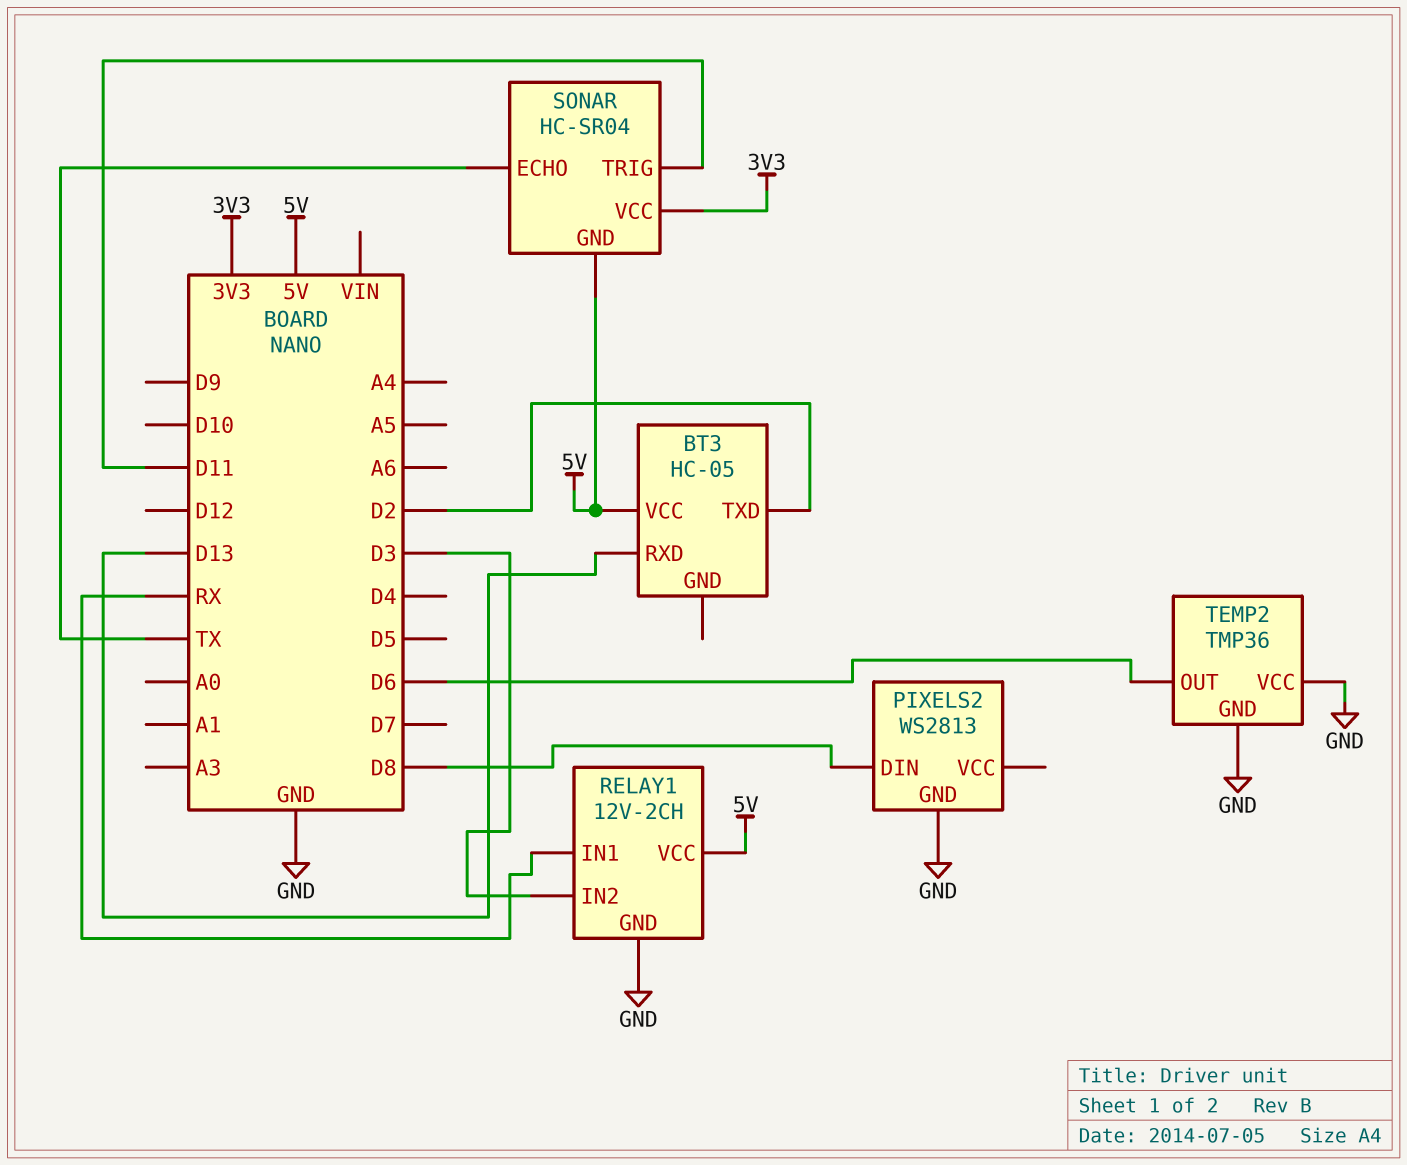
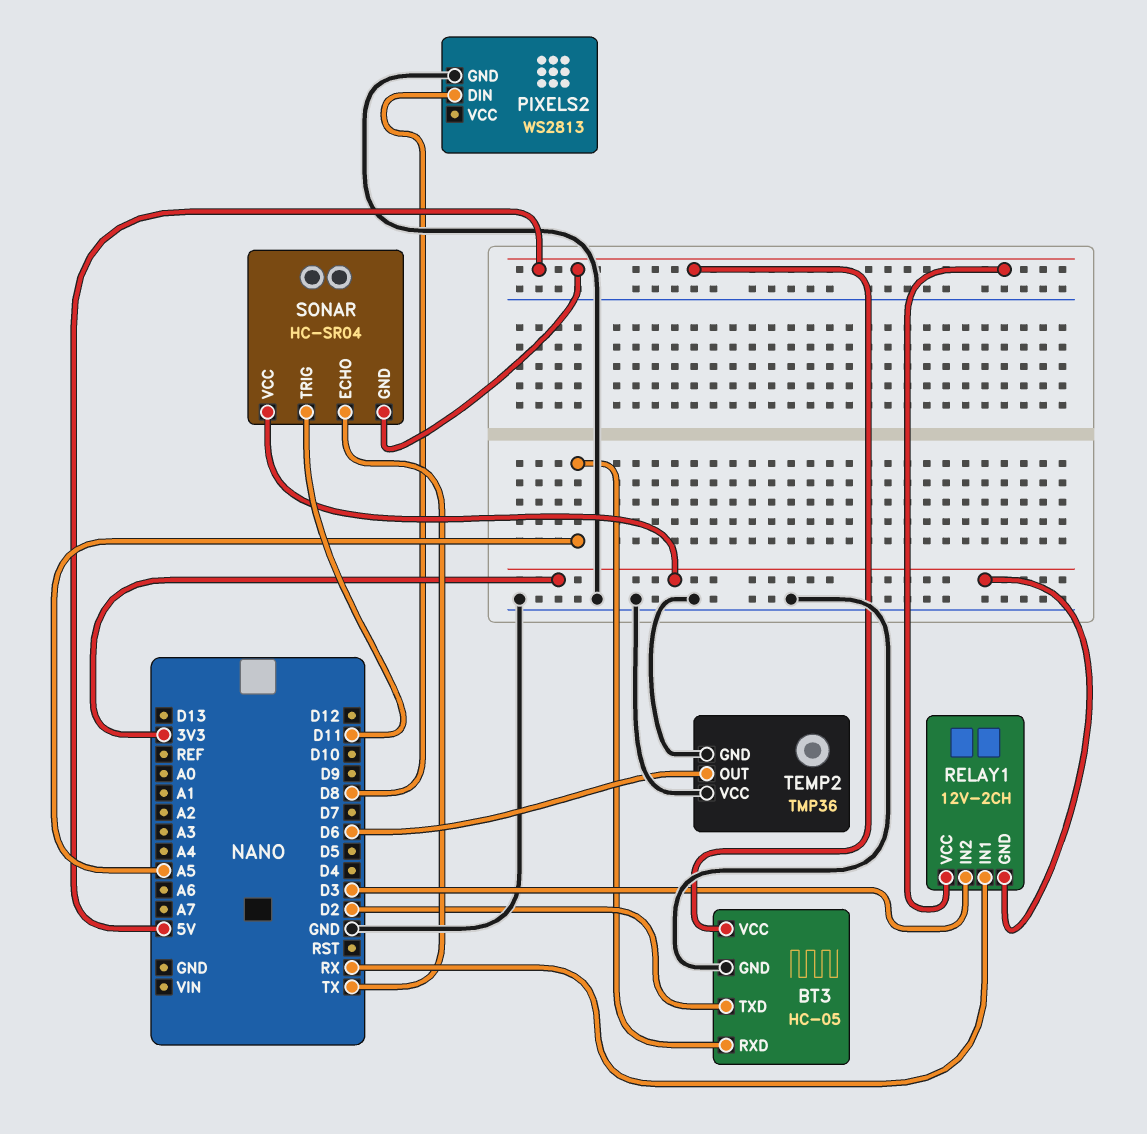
BT3 pin GND: none -> GND
BT3 pin RXD: D13 -> A5
RELAY1 pin GND: GND -> 3V3

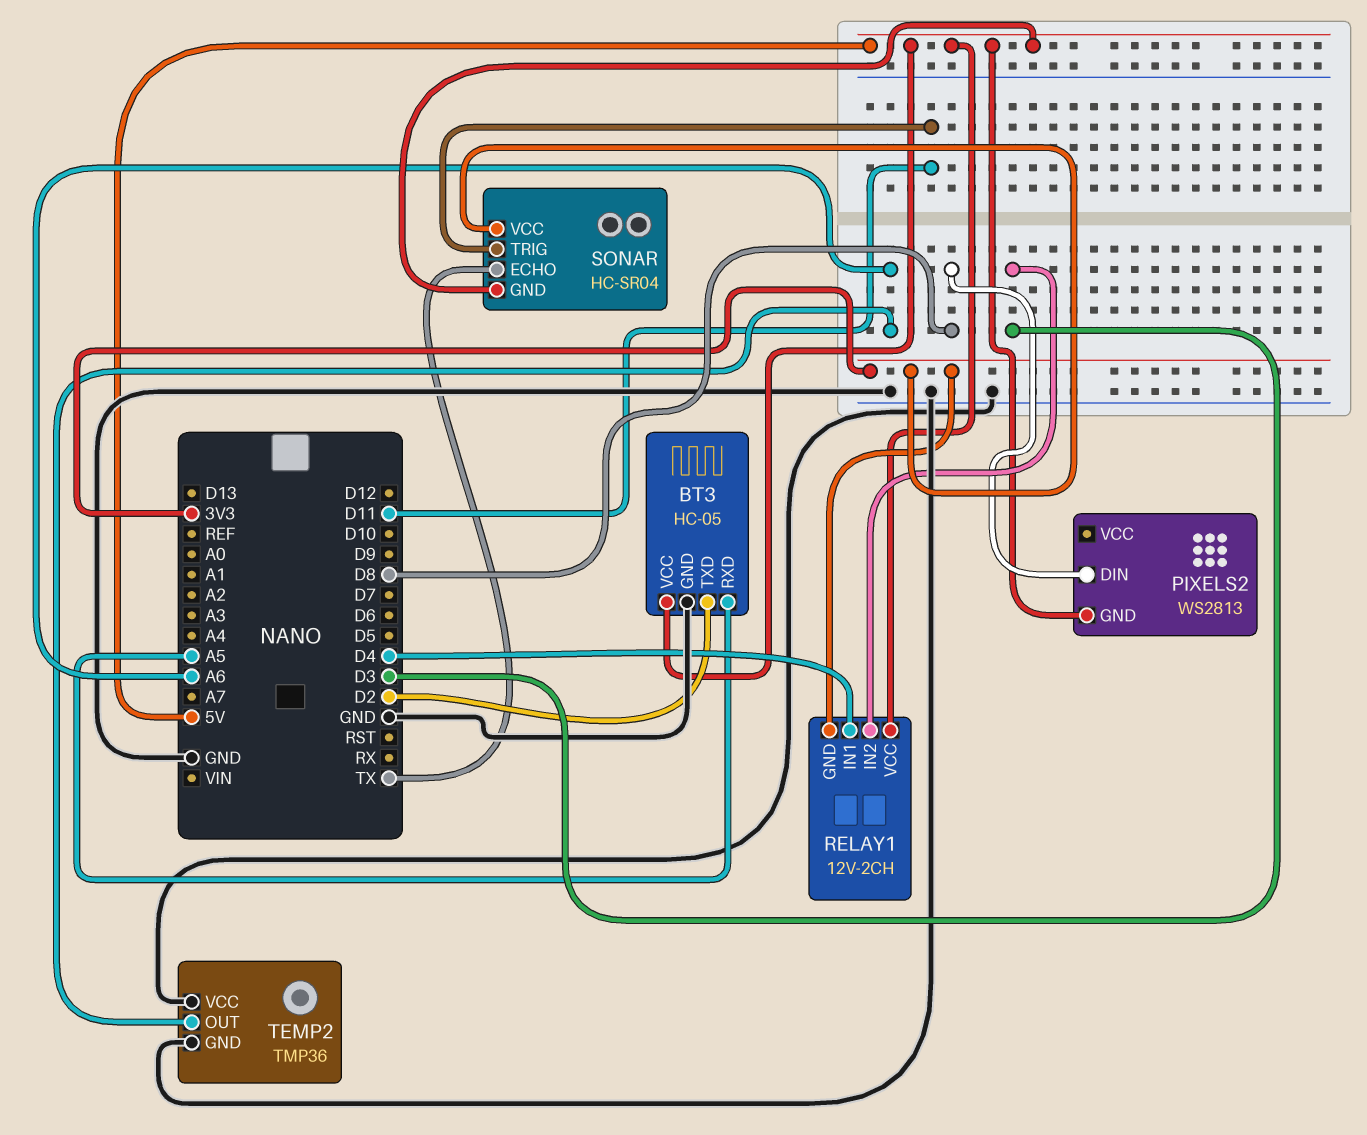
PIXELS2 pin GND: GND -> 5V
RELAY1 pin IN1: RX -> D4
TEMP2 pin OUT: D6 -> A6

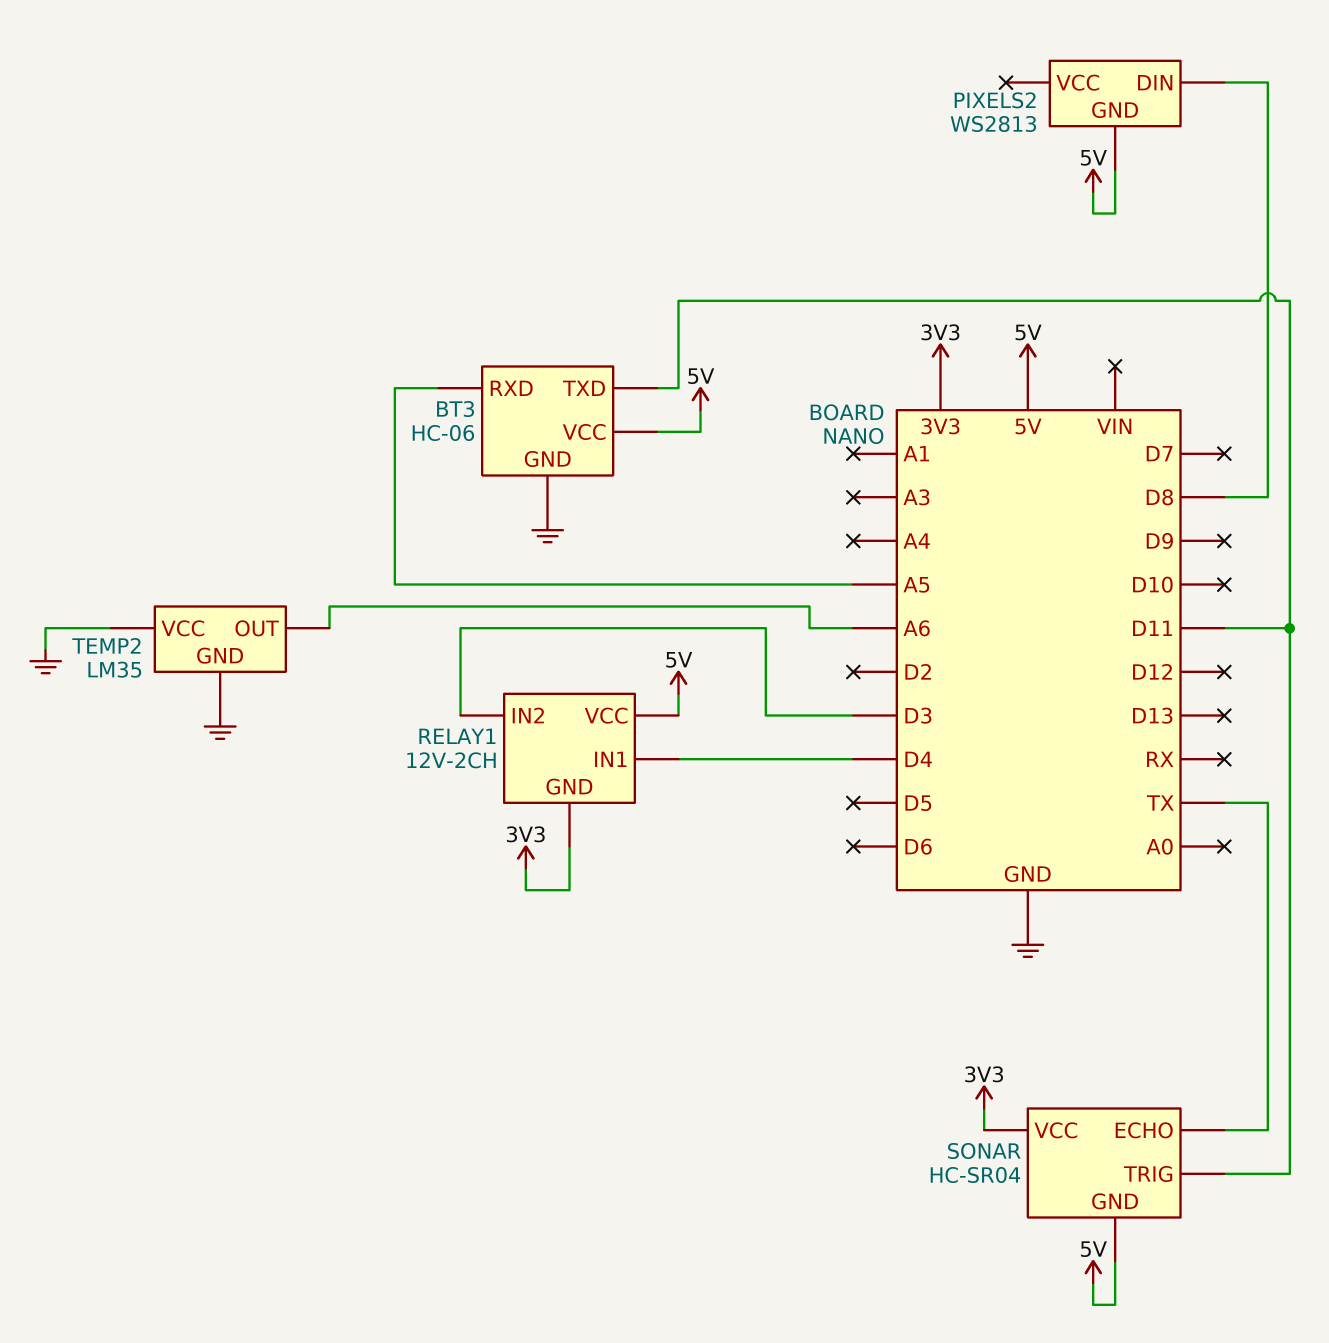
BT3: HC-05 -> HC-06
BT3 pin TXD: D2 -> D11
TEMP2: TMP36 -> LM35

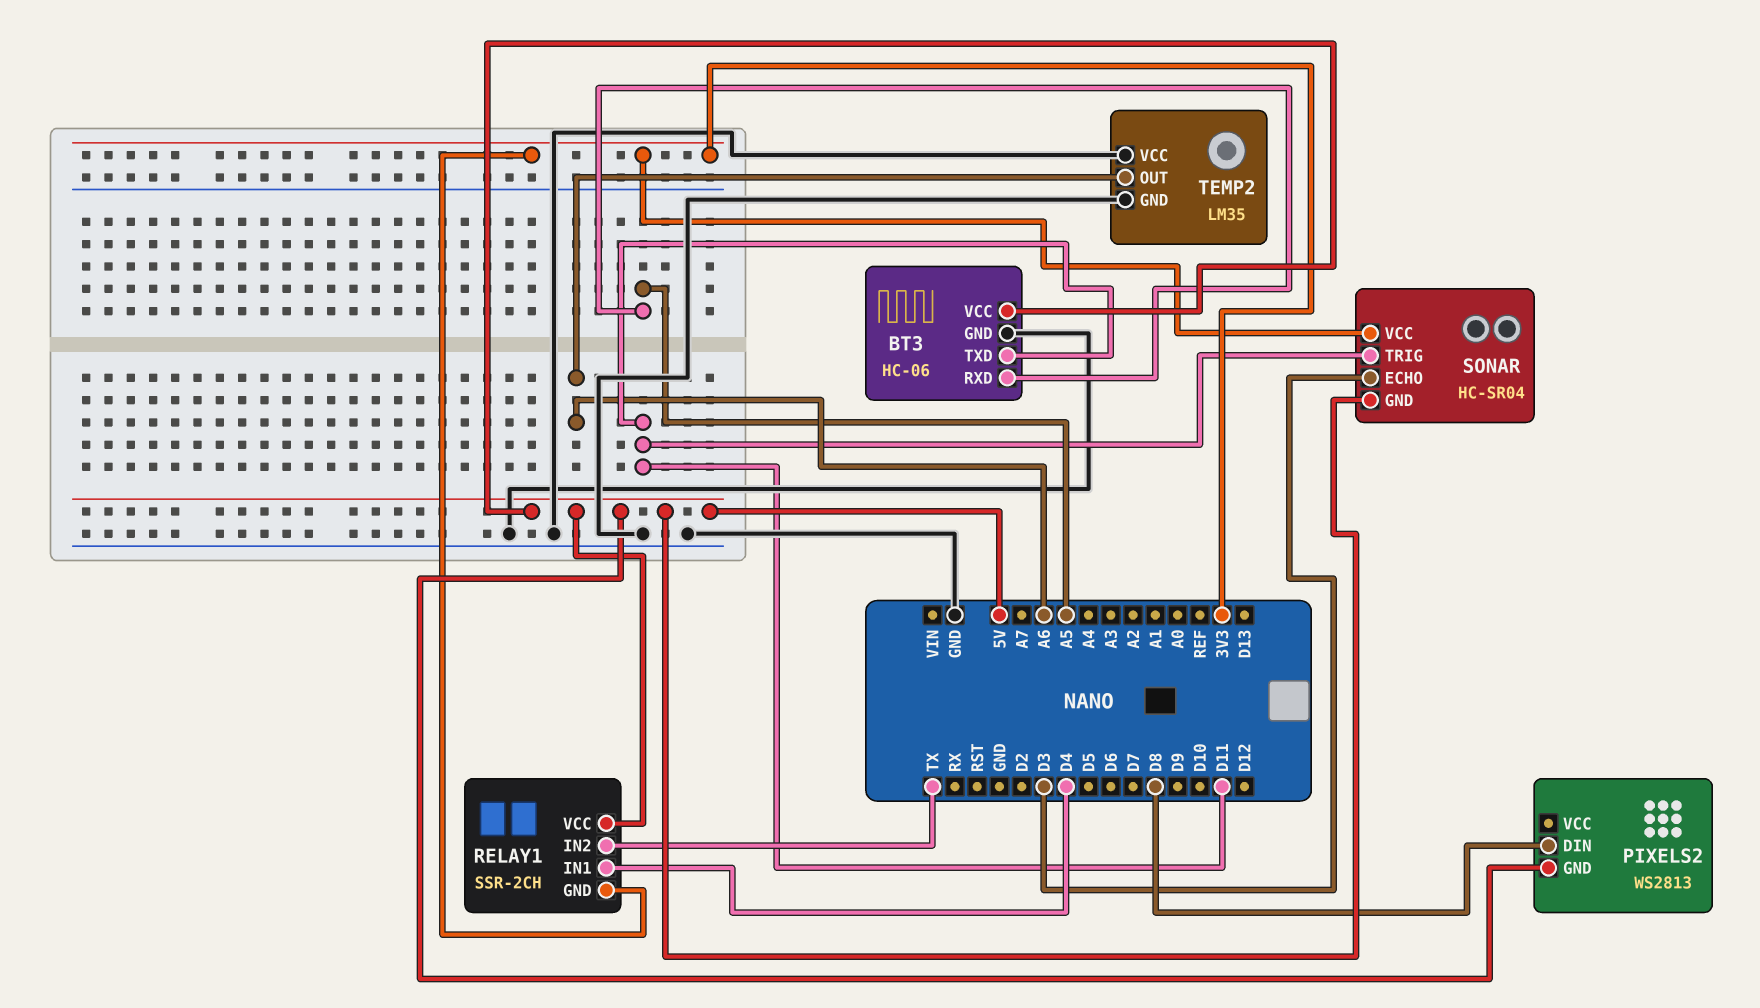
RELAY1: 12V-2CH -> SSR-2CH
RELAY1 pin IN2: D3 -> TX
SONAR pin ECHO: TX -> D3

